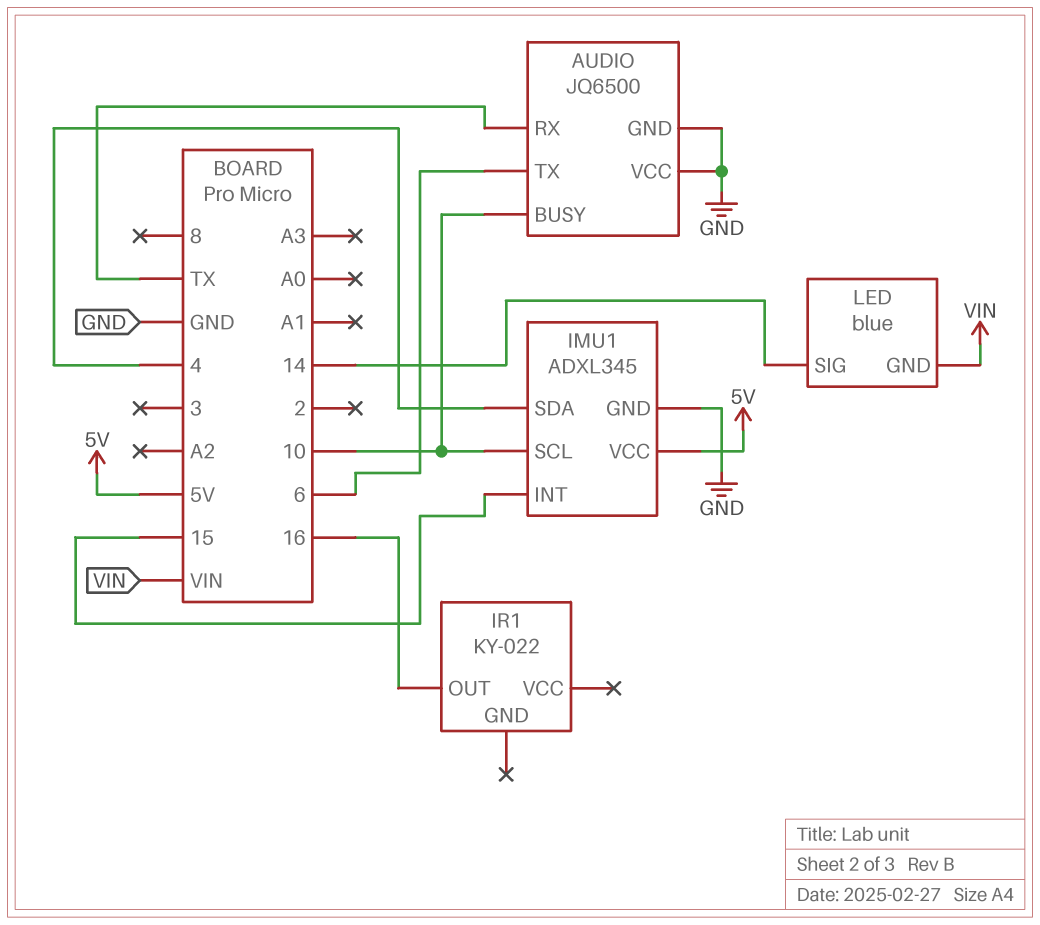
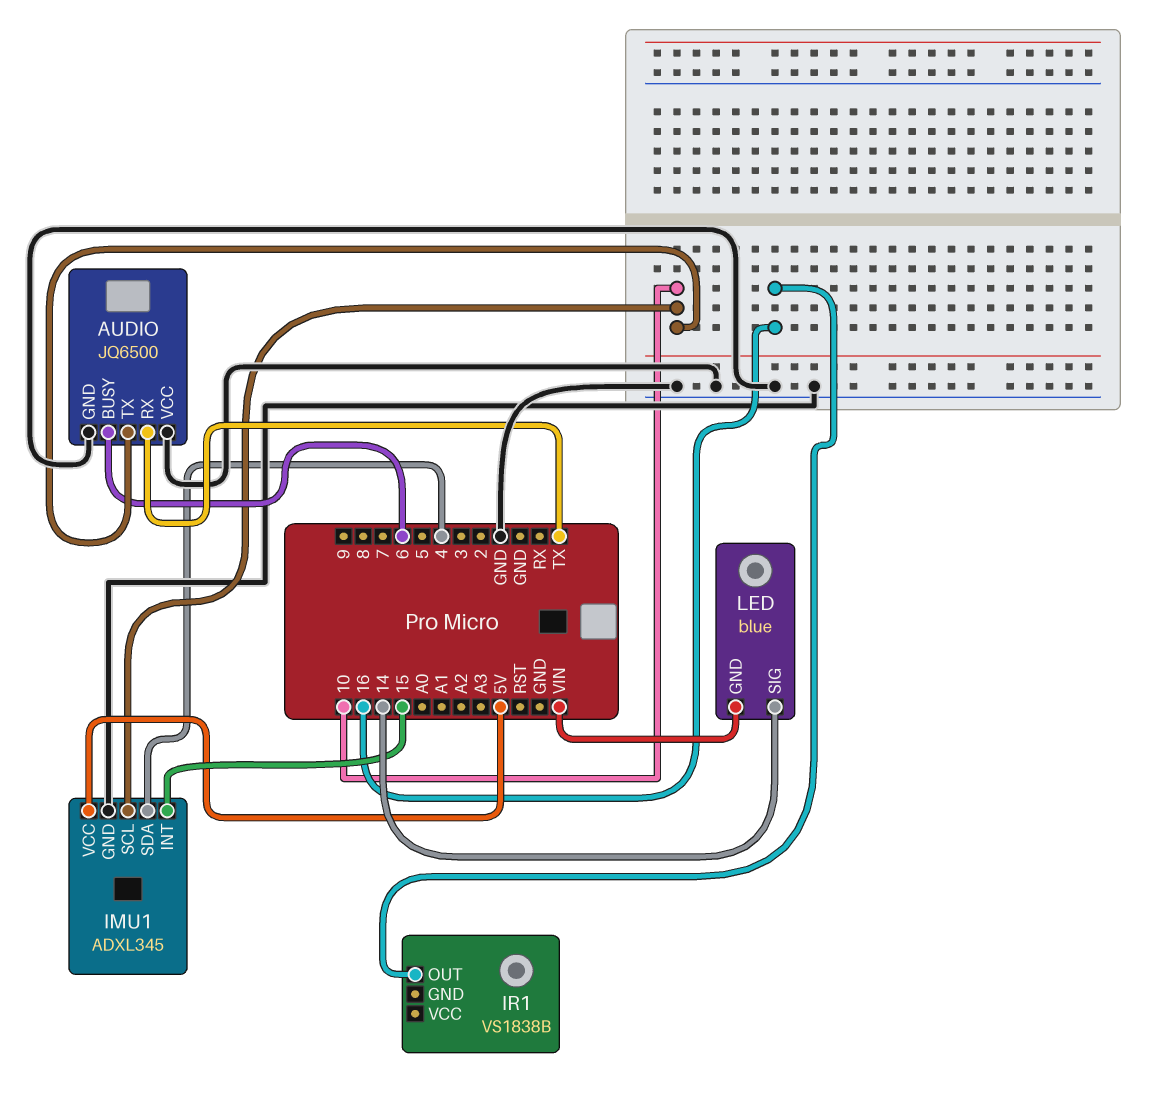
AUDIO pin BUSY: 10 -> 6
AUDIO pin TX: 6 -> 10
IR1: KY-022 -> VS1838B

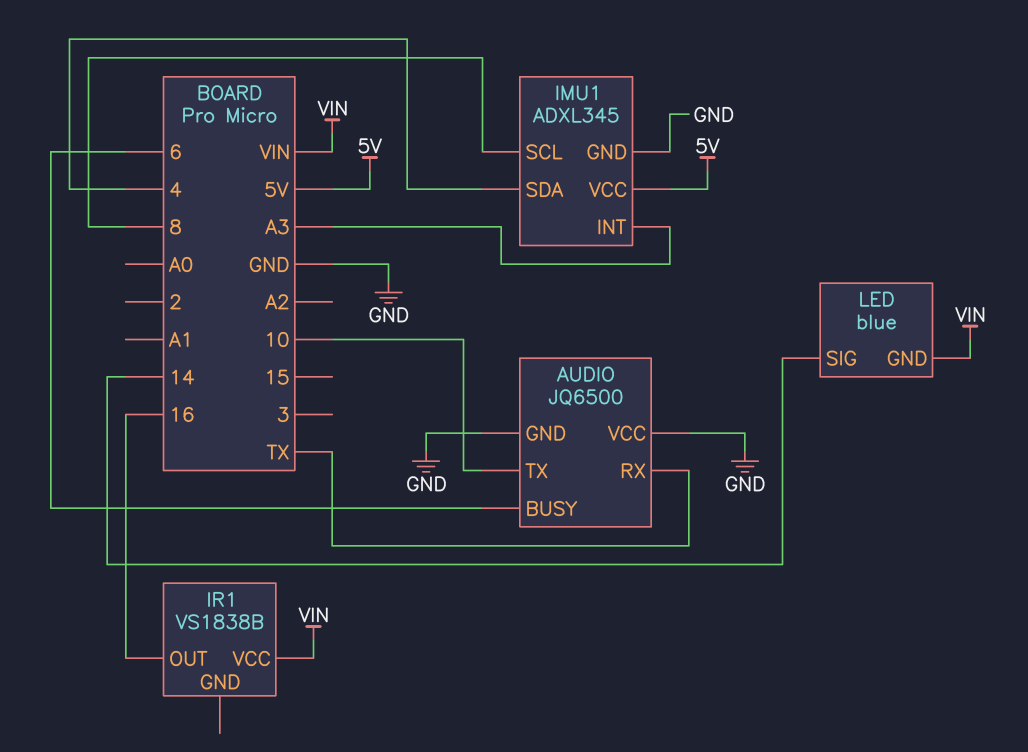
IMU1 pin INT: 15 -> A3
IMU1 pin SCL: 10 -> 8
IR1 pin VCC: none -> VIN

